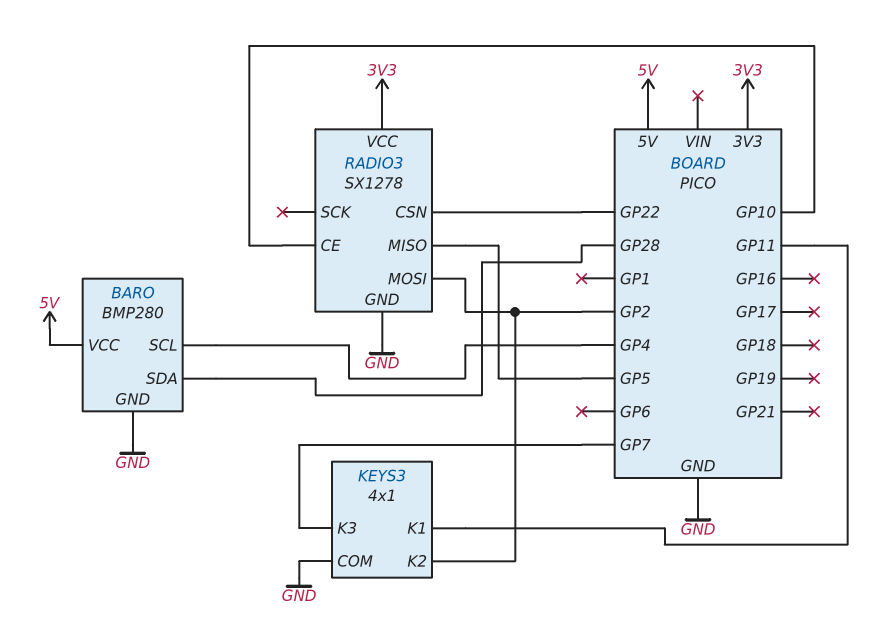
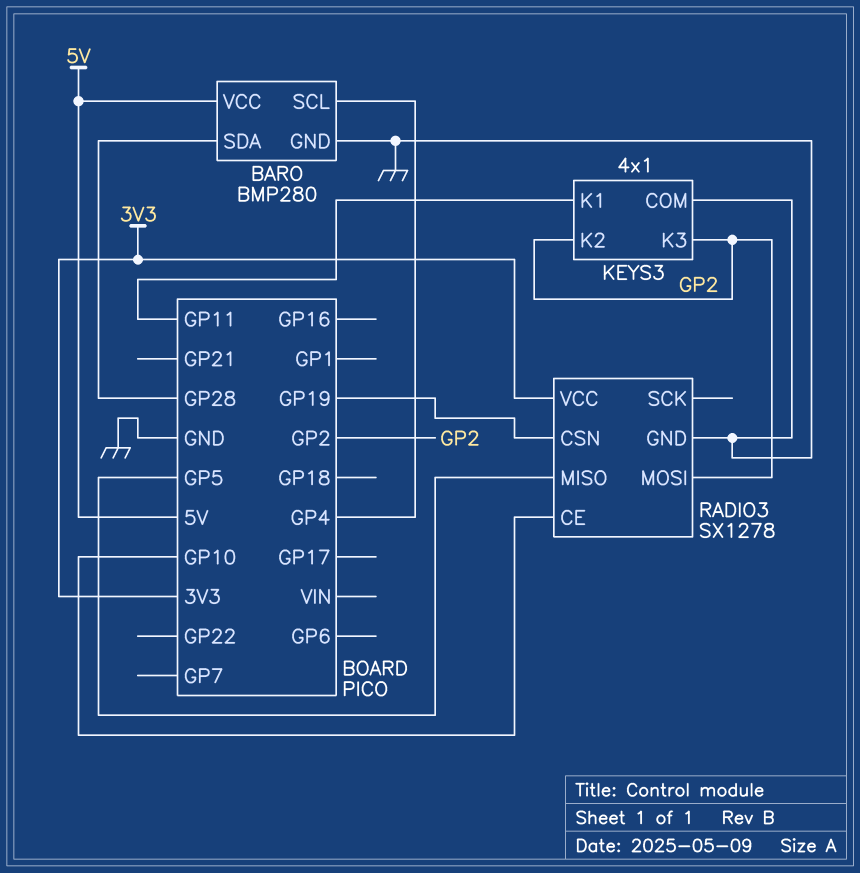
KEYS3 pin K3: GP7 -> GP2
RADIO3 pin CSN: GP22 -> GP19

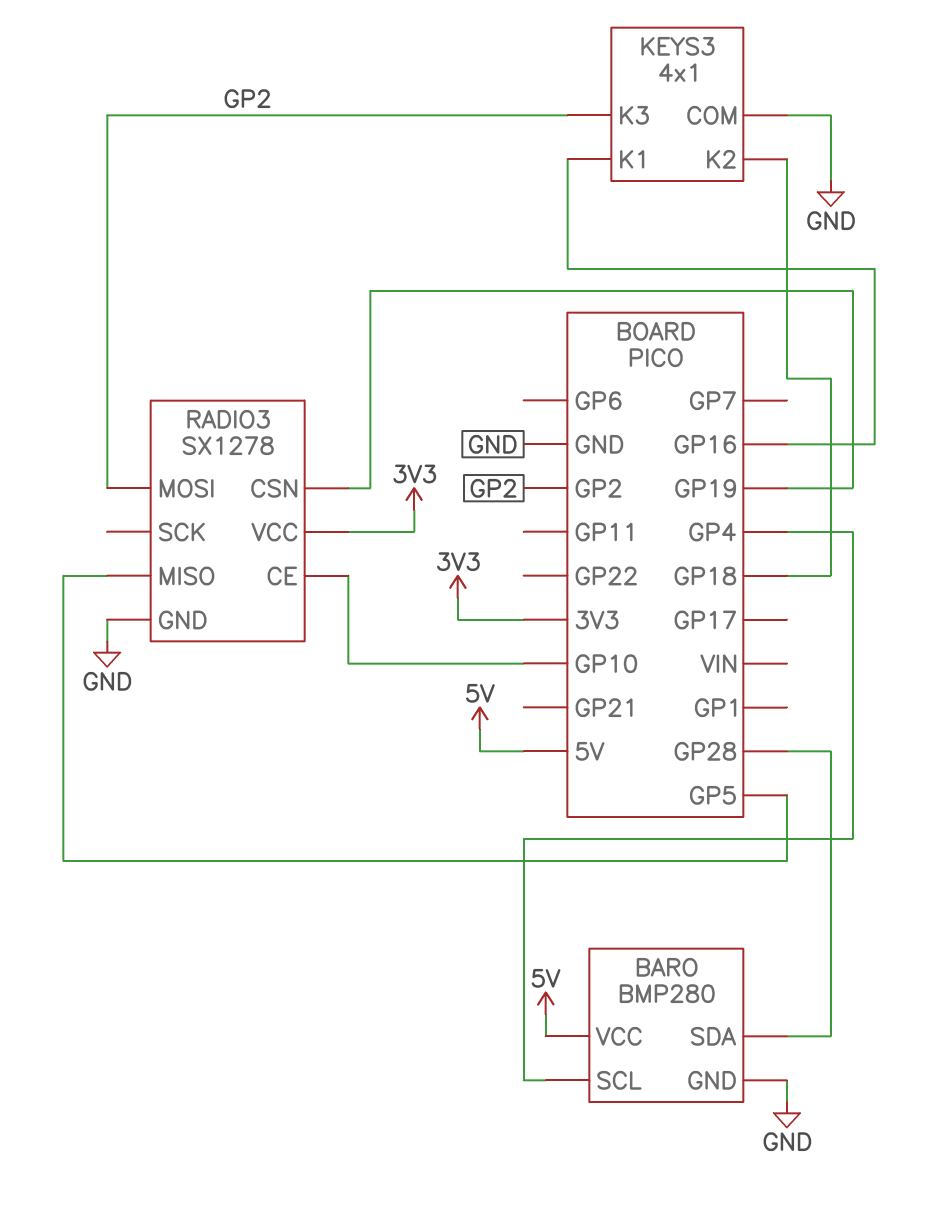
KEYS3 pin K1: GP11 -> GP16
KEYS3 pin K2: GP2 -> GP18

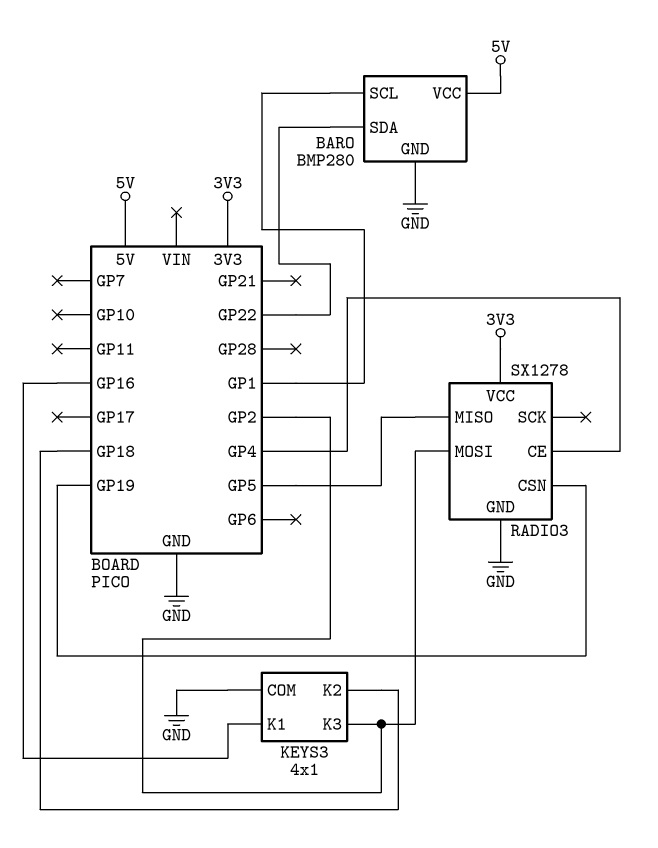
BARO pin SCL: GP4 -> GP1
BARO pin SDA: GP28 -> GP22
RADIO3 pin CE: GP10 -> GP4

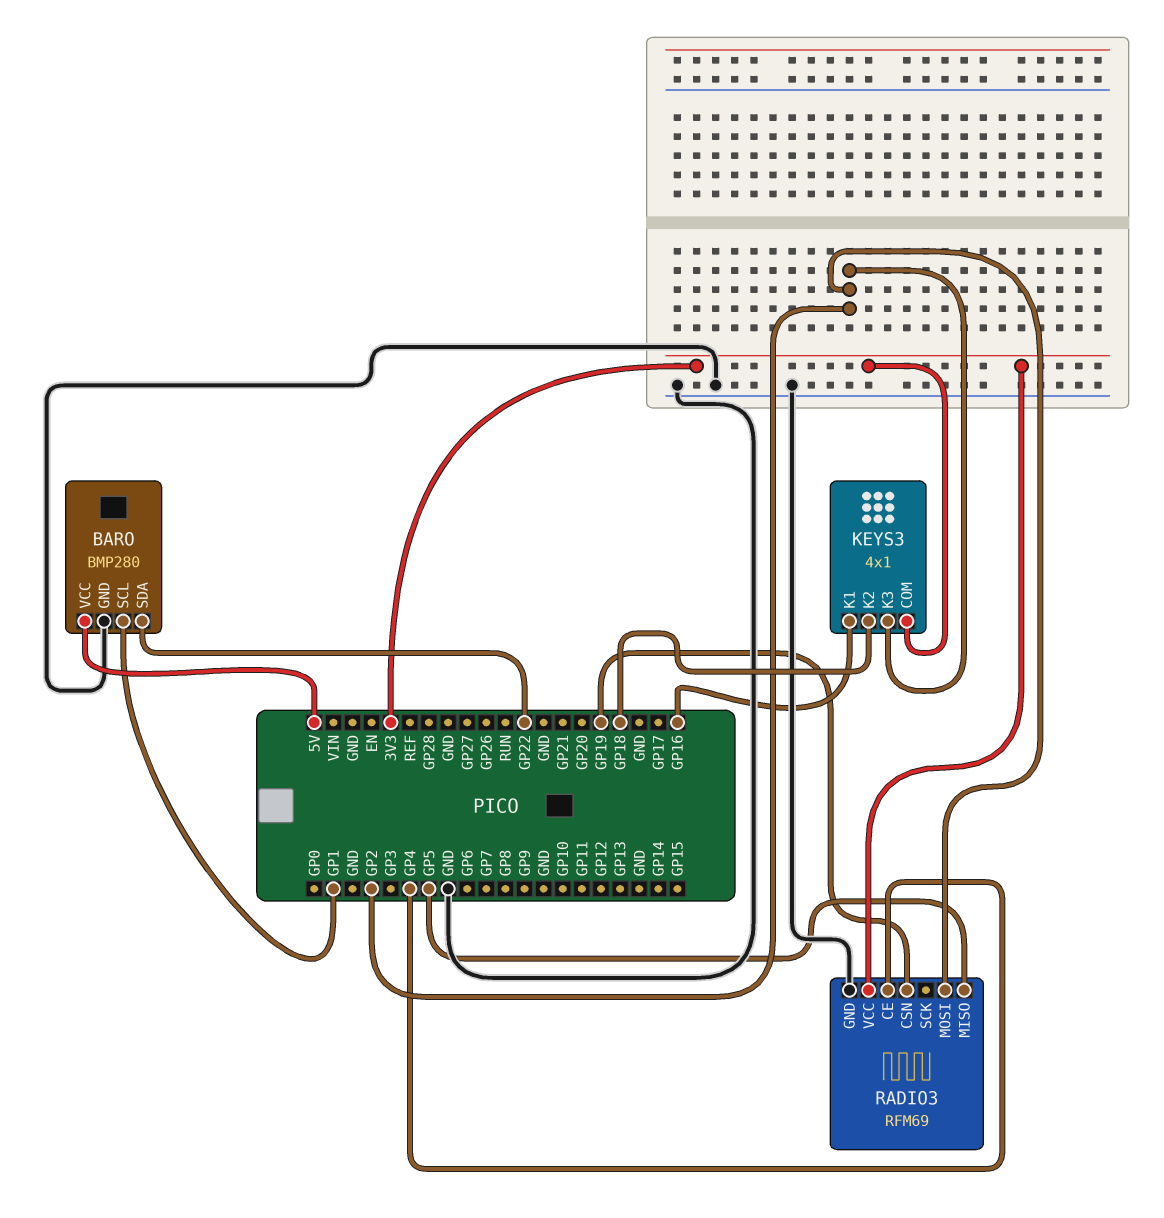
KEYS3 pin COM: GND -> 3V3
RADIO3: SX1278 -> RFM69

